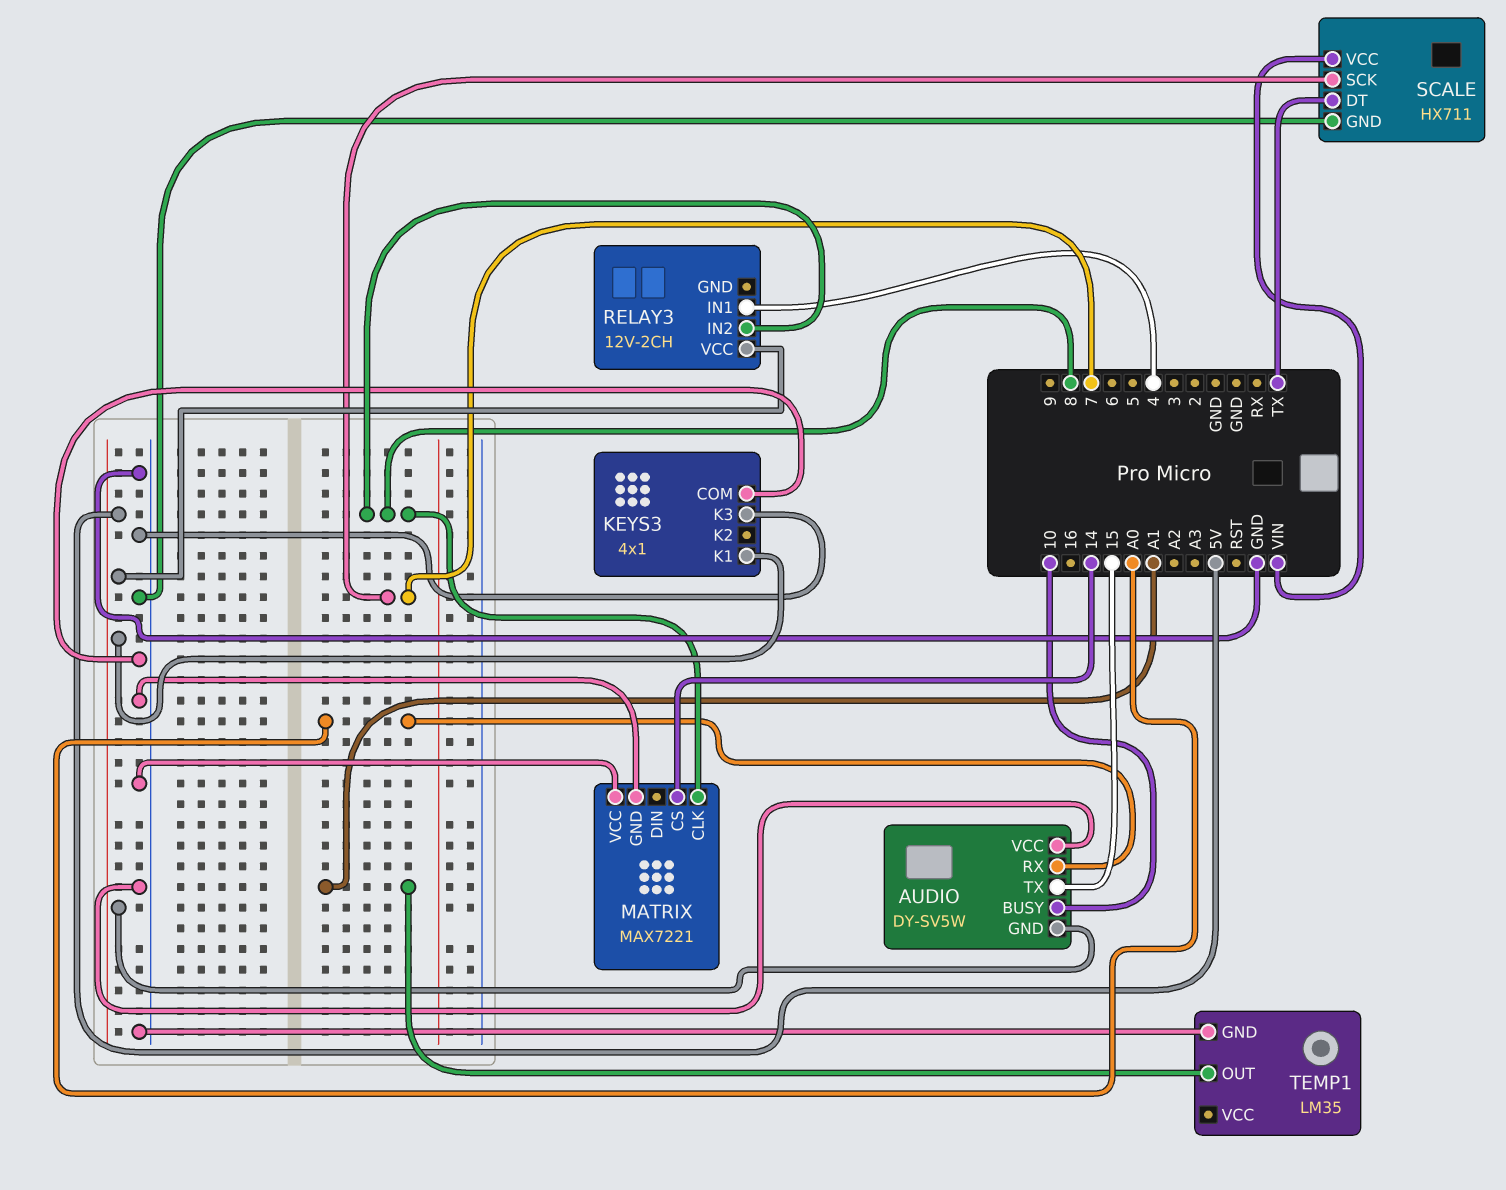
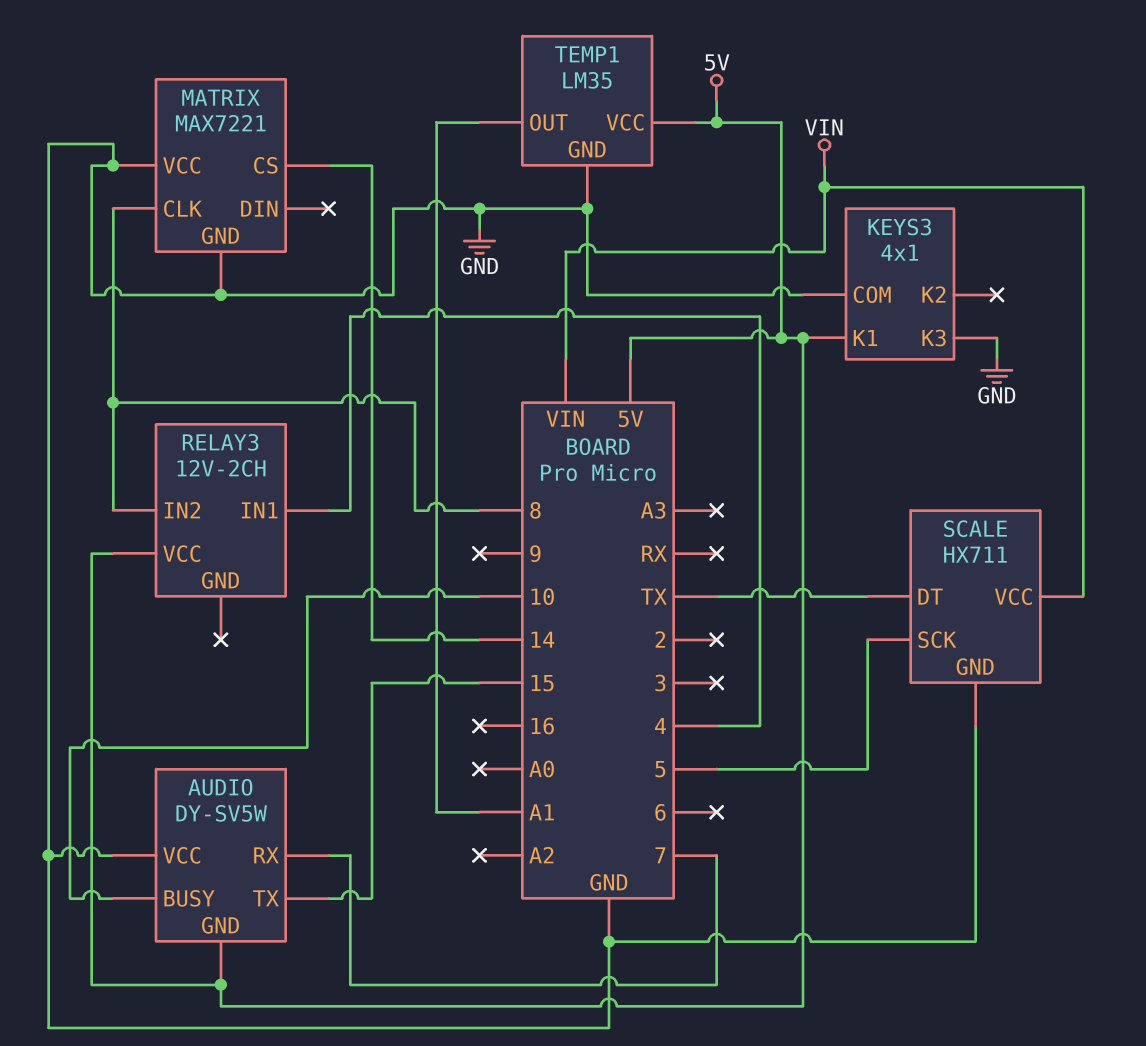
AUDIO pin RX: A0 -> 7
SCALE pin SCK: 7 -> 5
TEMP1 pin VCC: none -> 5V

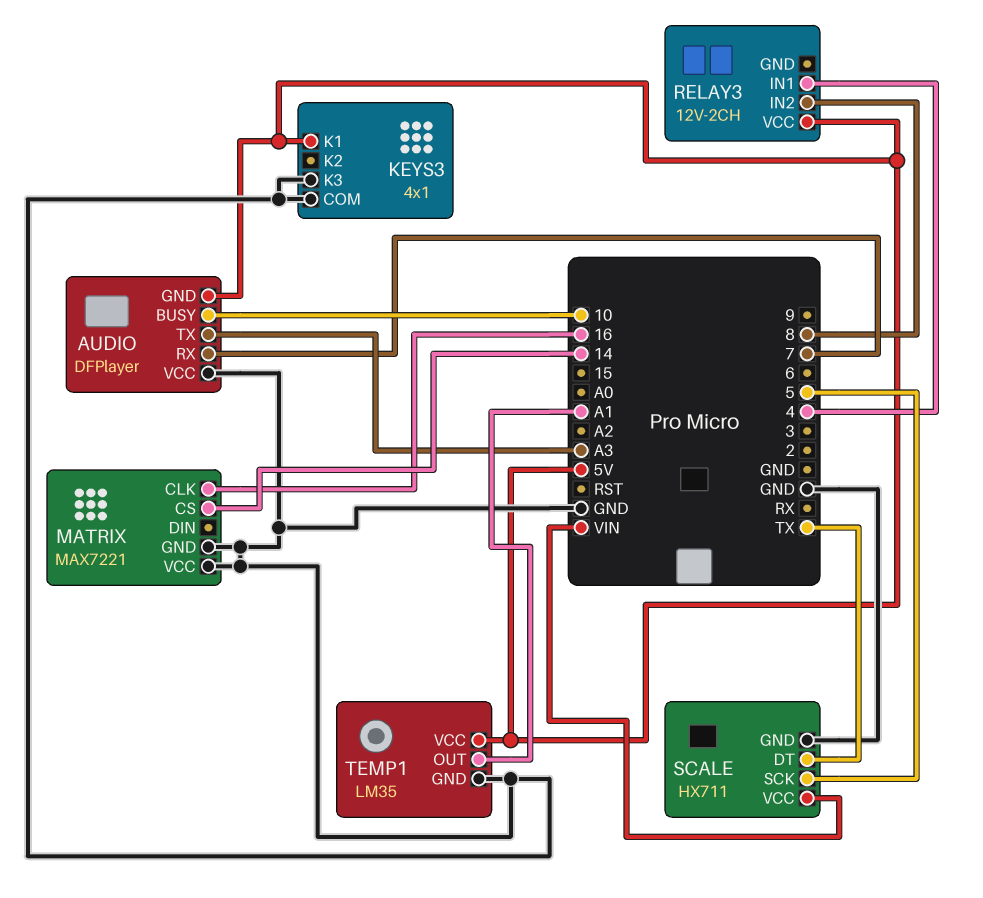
AUDIO: DY-SV5W -> DFPlayer
AUDIO pin TX: 15 -> A3
MATRIX pin CLK: 8 -> 16

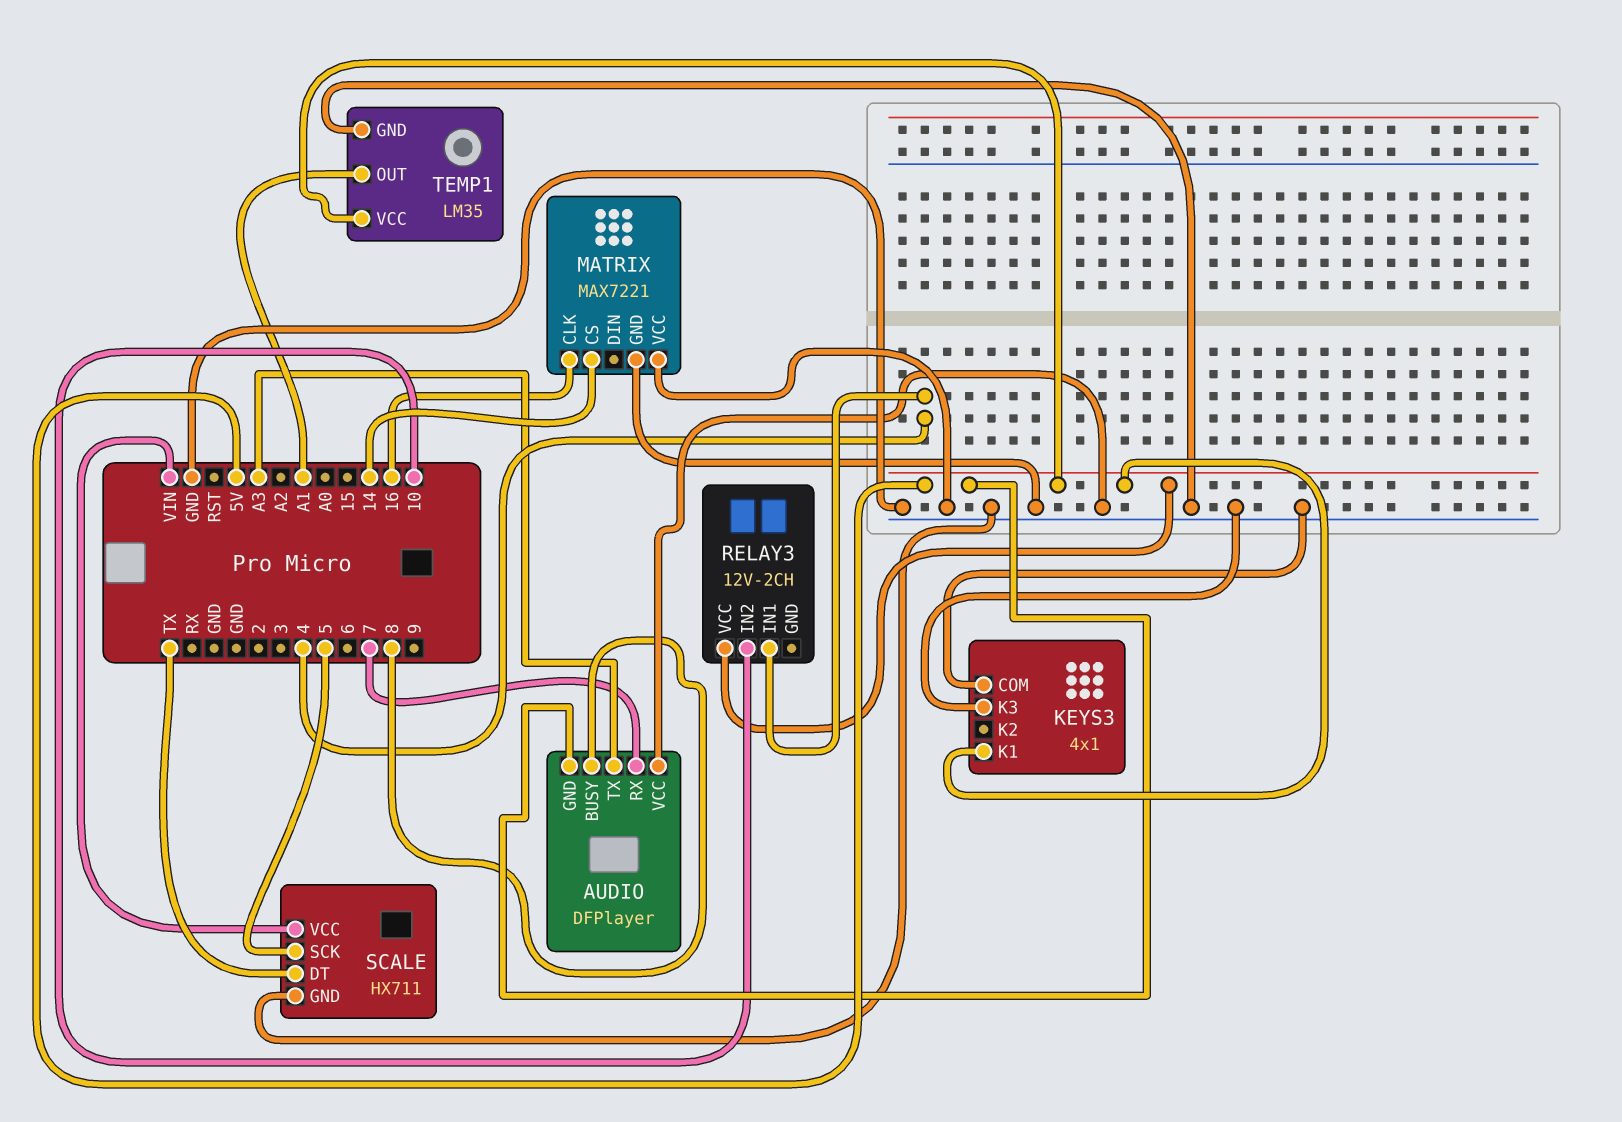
AUDIO pin BUSY: 10 -> 8
RELAY3 pin IN2: 8 -> 10

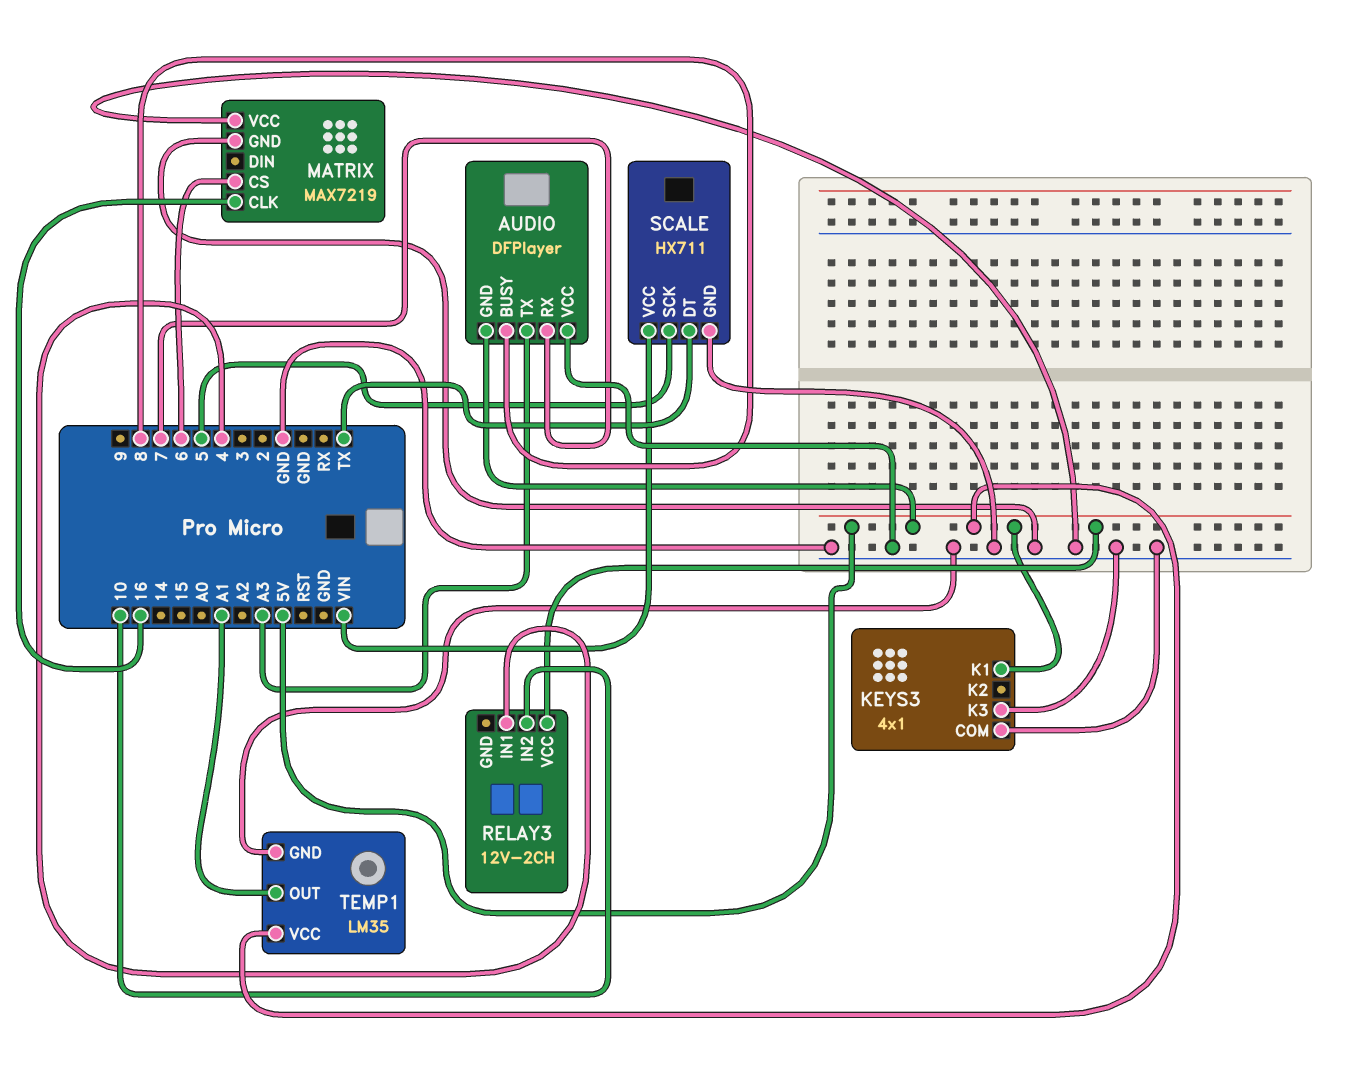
MATRIX: MAX7221 -> MAX7219
MATRIX pin CS: 14 -> 6

